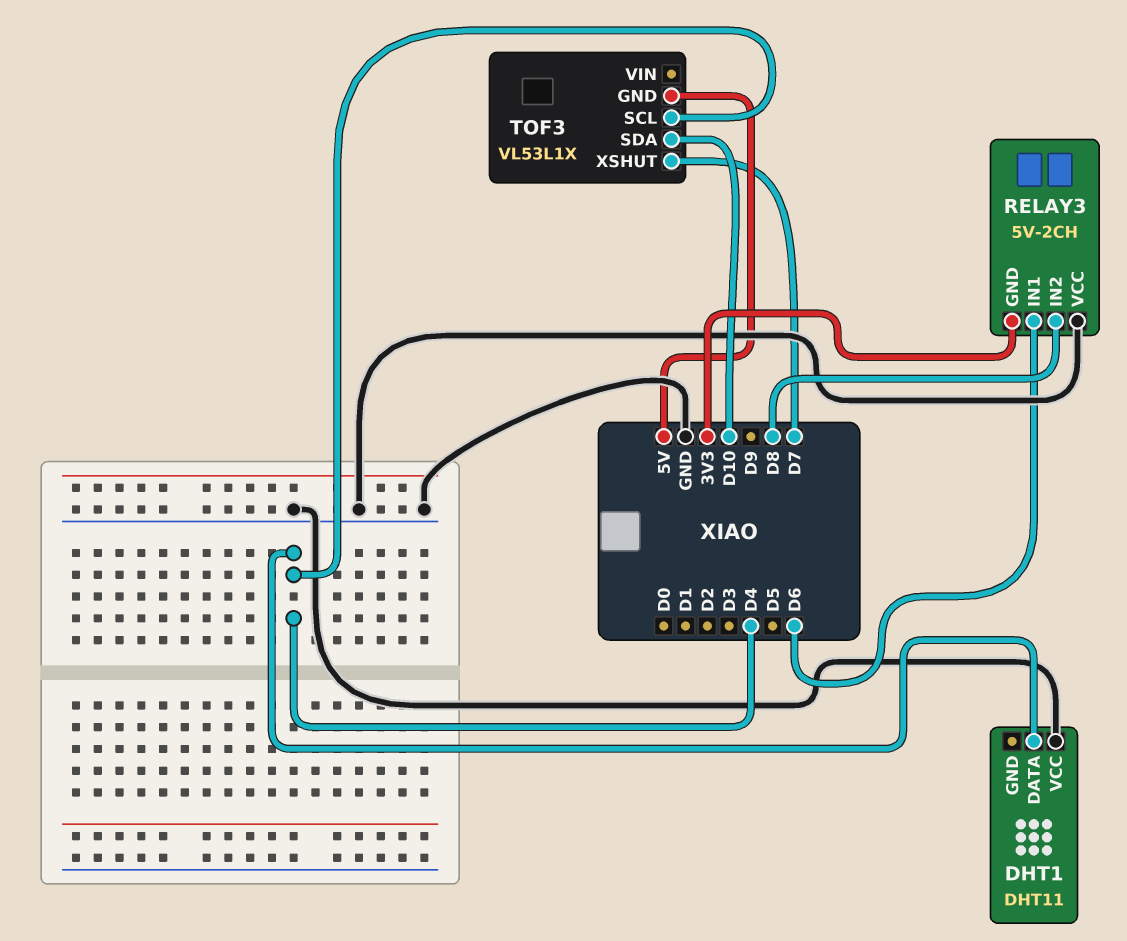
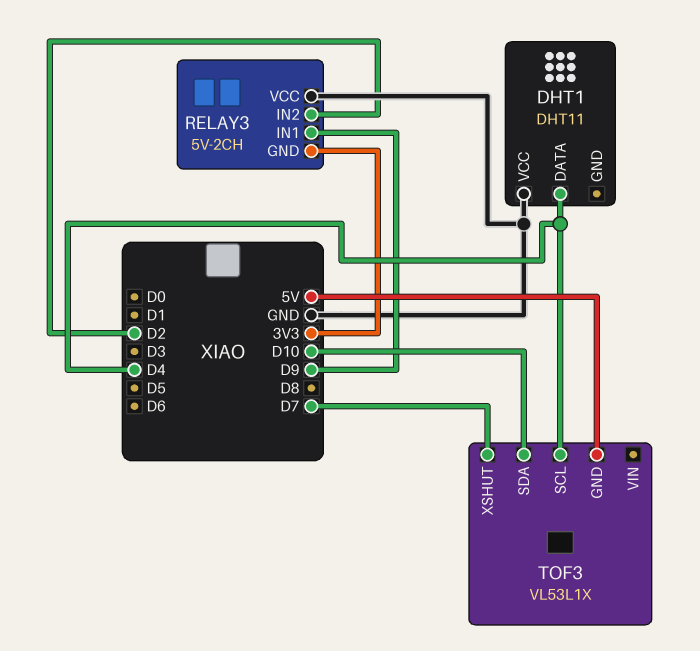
RELAY3 pin IN1: D6 -> D9
RELAY3 pin IN2: D8 -> D2

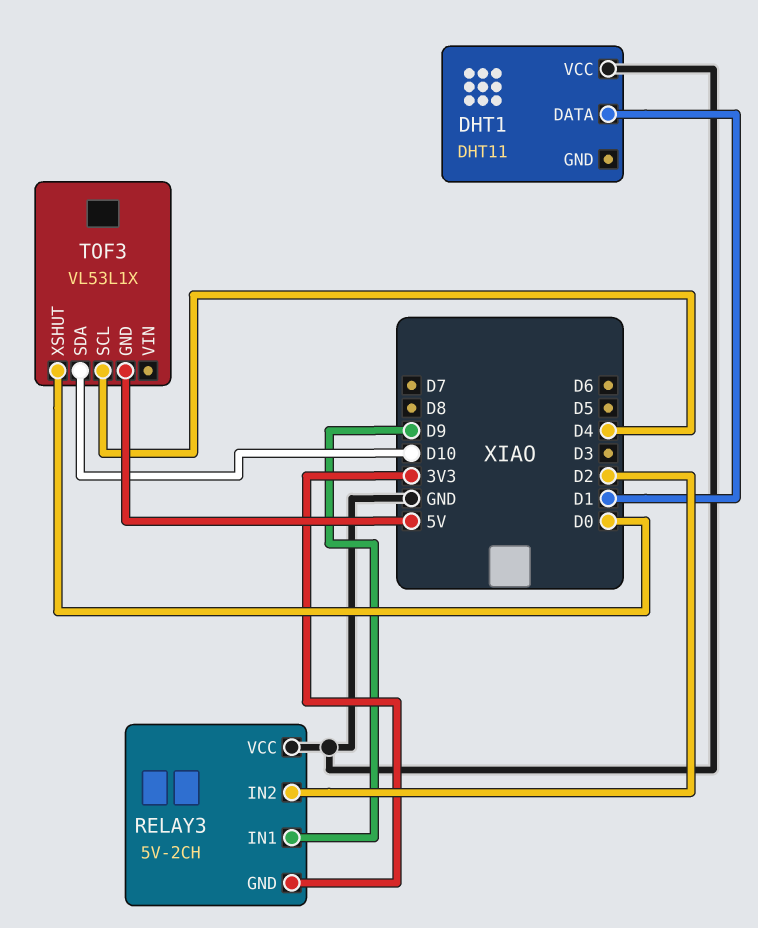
DHT1 pin DATA: D4 -> D1
TOF3 pin XSHUT: D7 -> D0

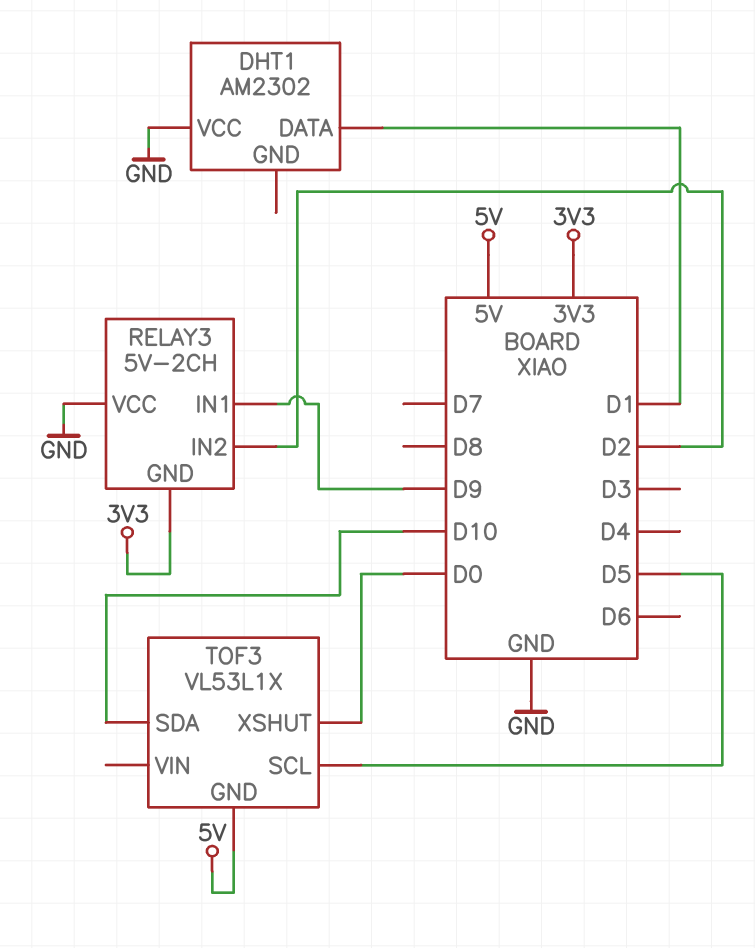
DHT1: DHT11 -> AM2302
TOF3 pin SCL: D4 -> D5

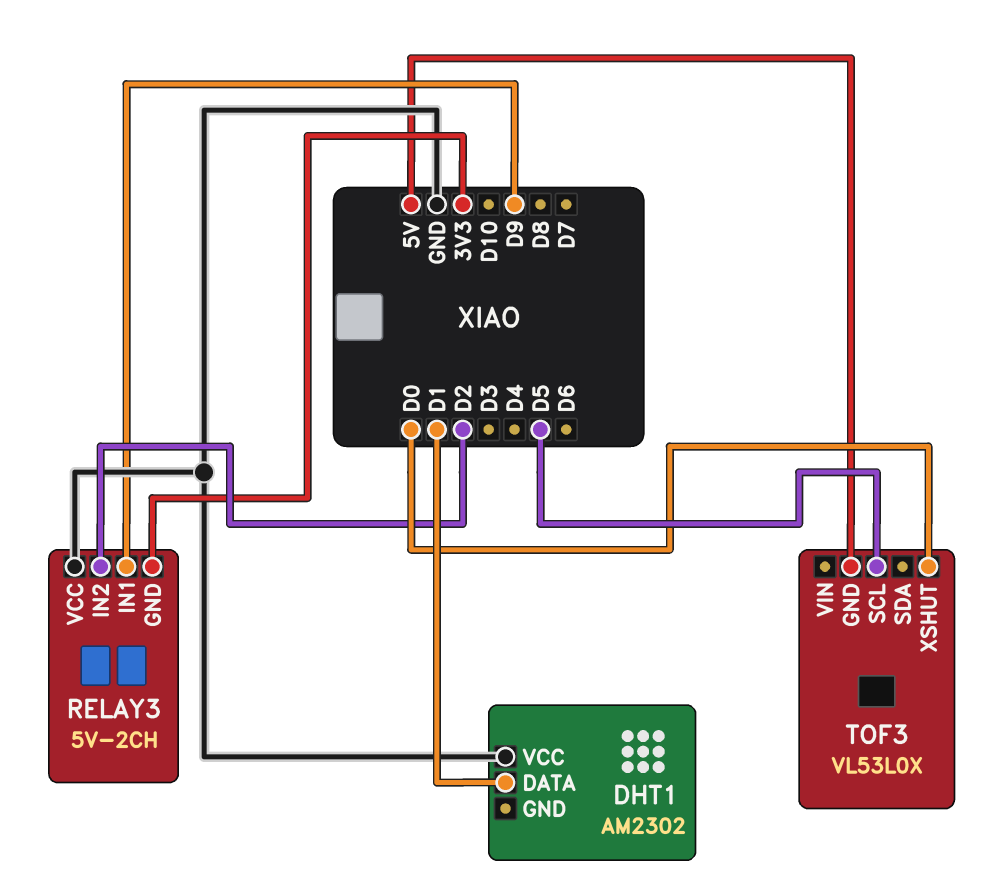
TOF3: VL53L1X -> VL53L0X
TOF3 pin SDA: D10 -> none

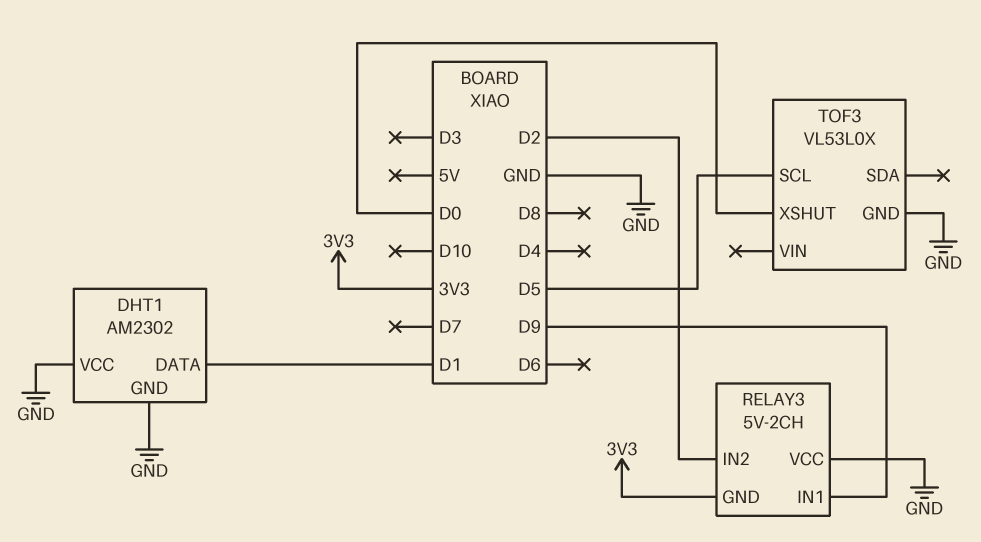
DHT1 pin GND: none -> GND
TOF3 pin GND: 5V -> GND

